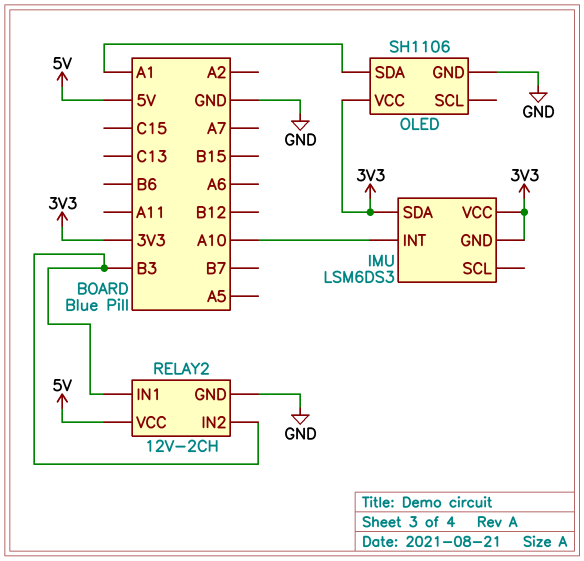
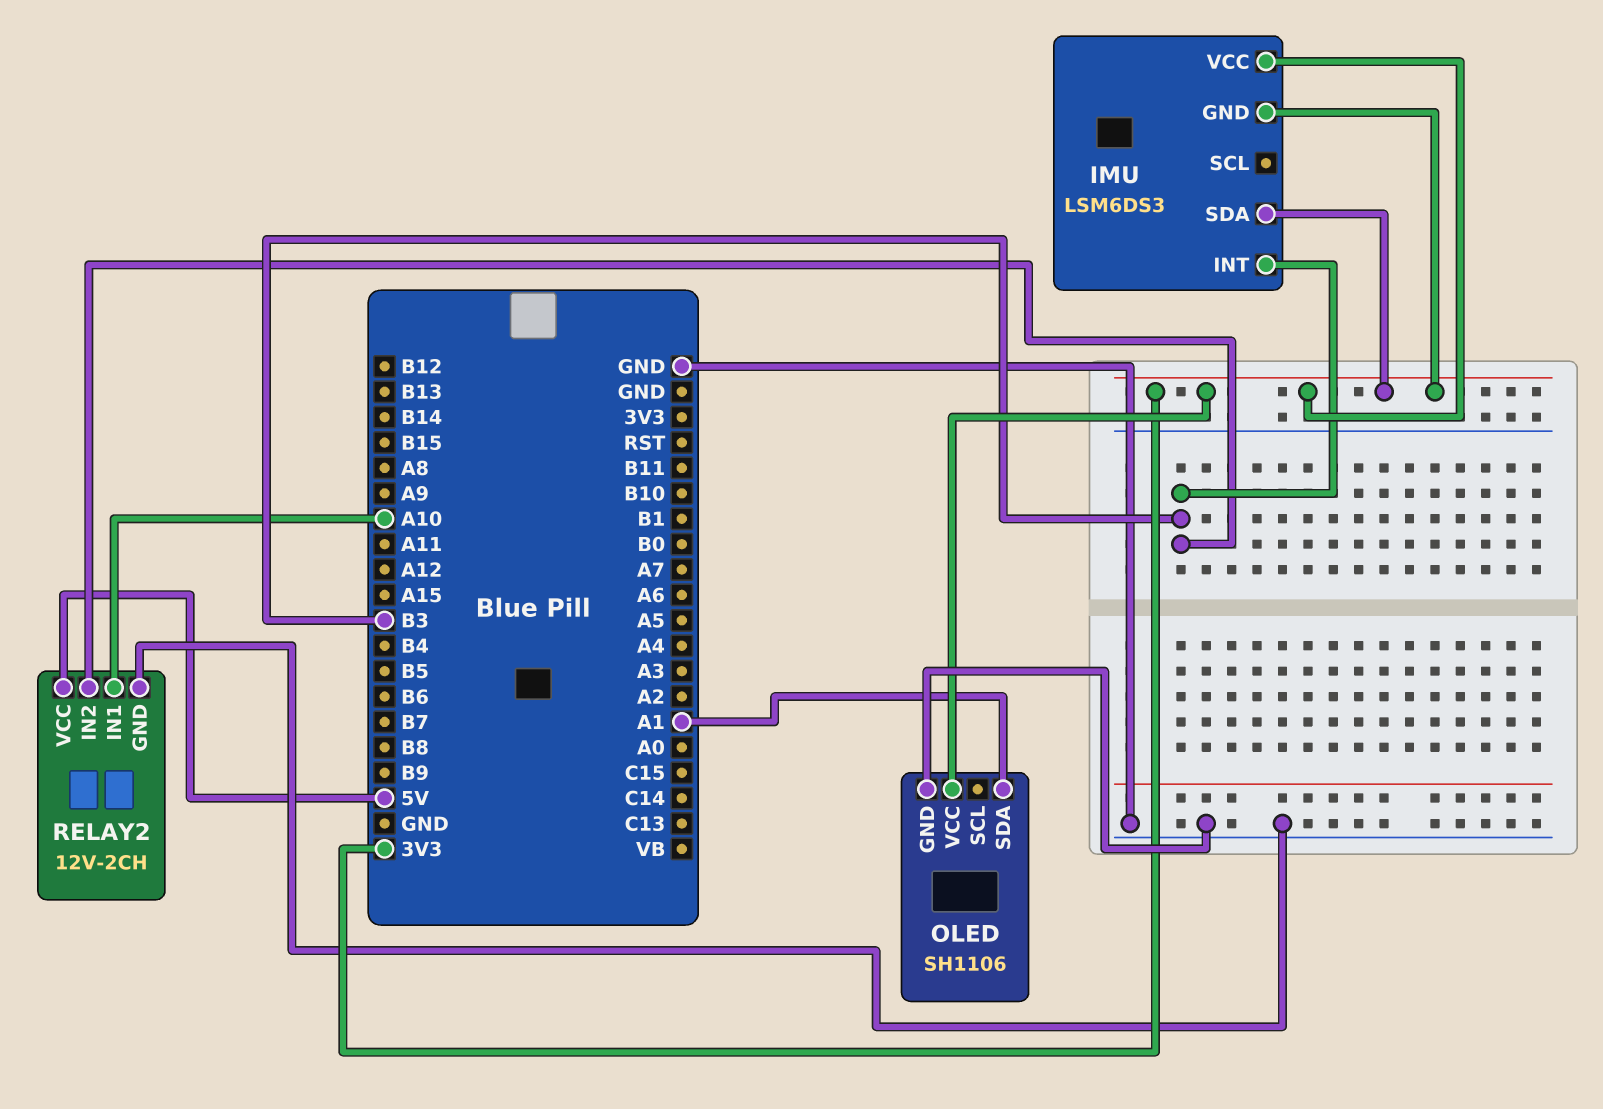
IMU pin INT: A10 -> B3
RELAY2 pin IN1: B3 -> A10

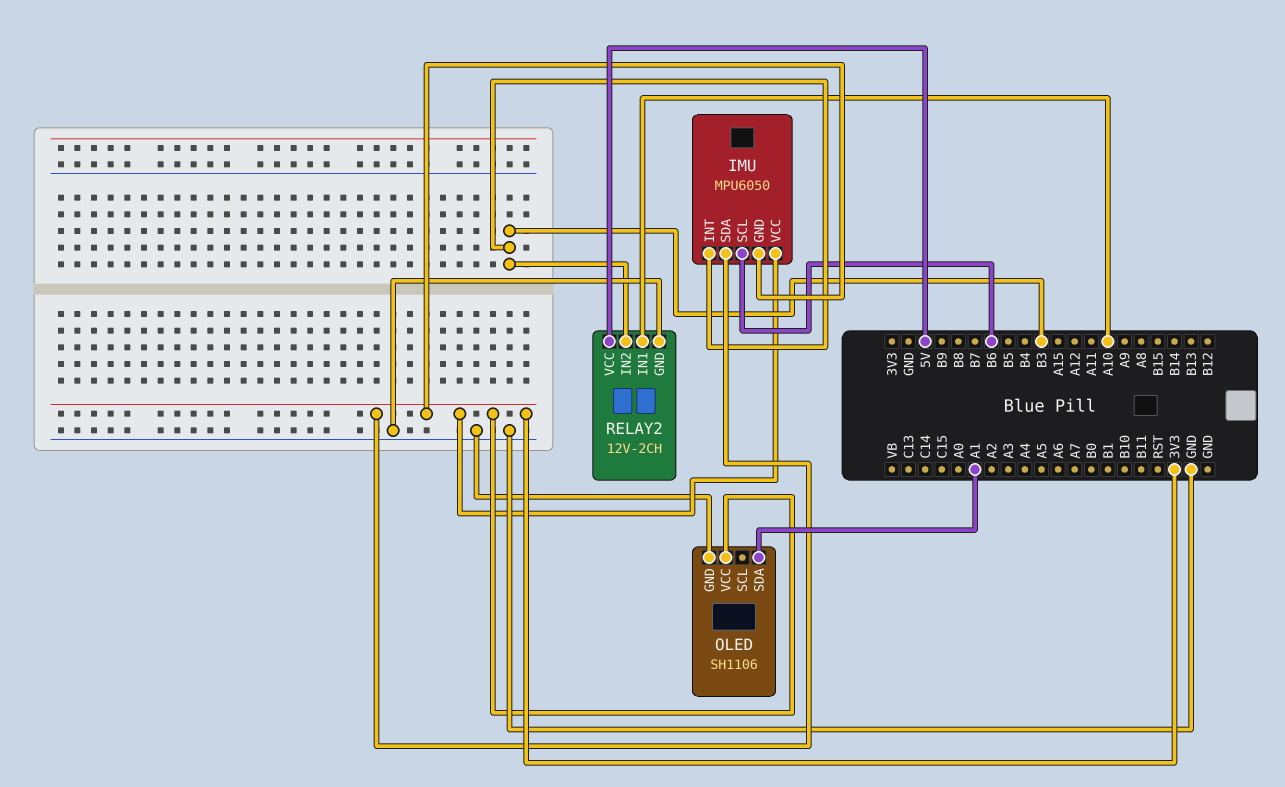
IMU: LSM6DS3 -> MPU6050
IMU pin SCL: none -> B6

